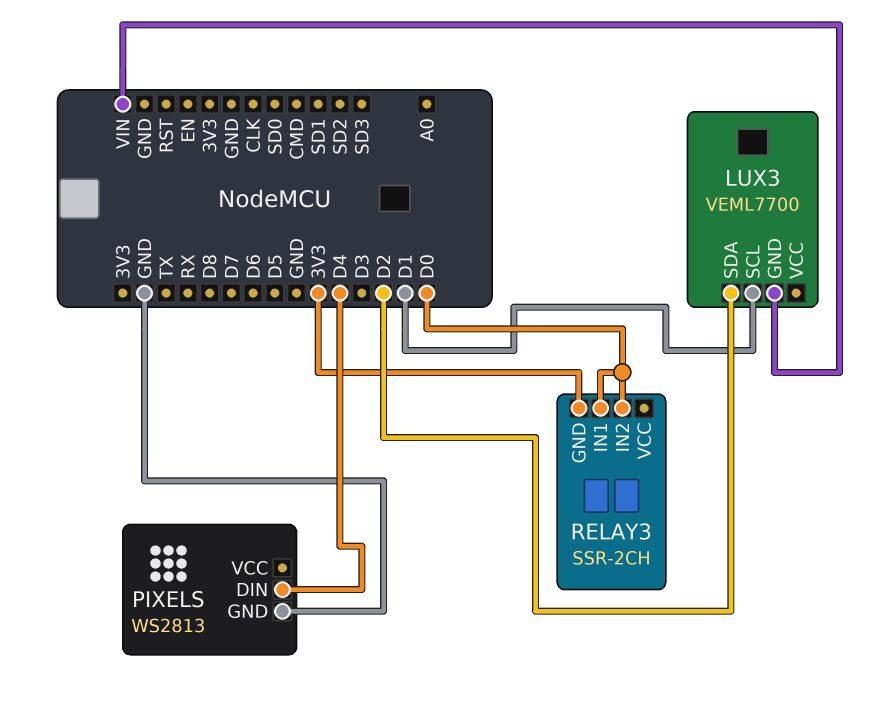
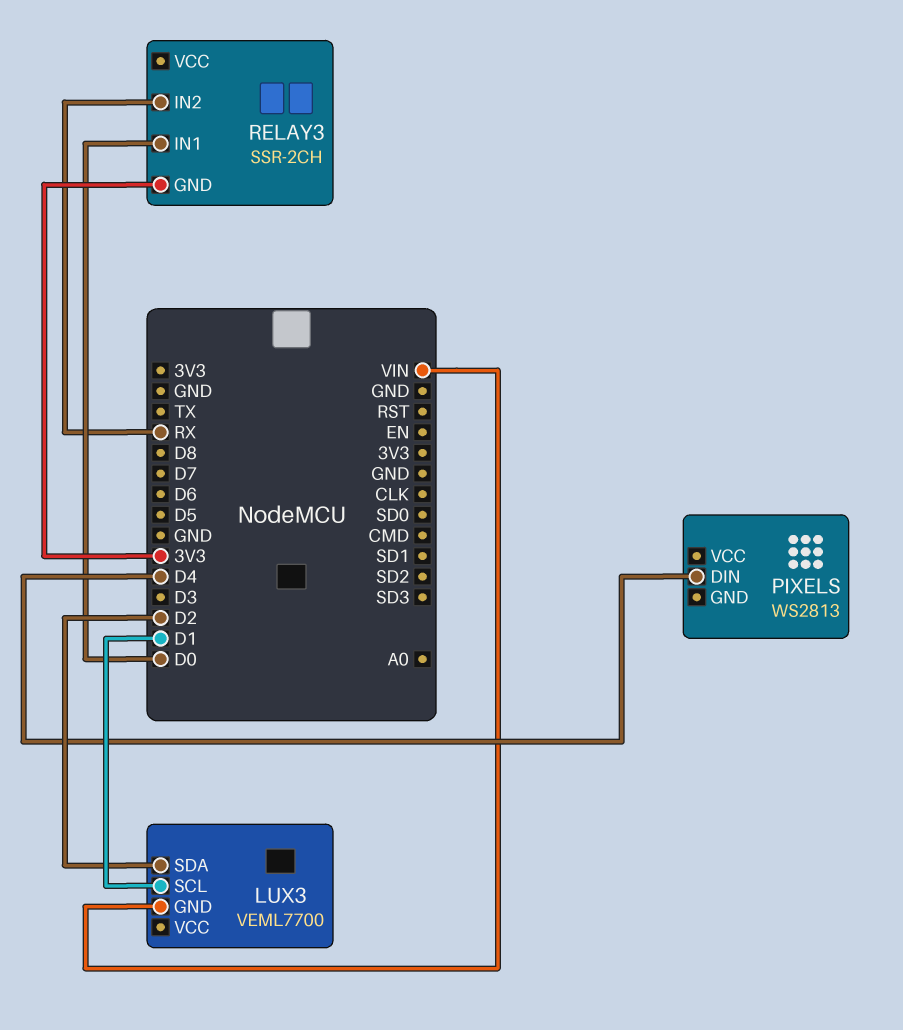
PIXELS pin GND: GND -> none
RELAY3 pin IN2: D0 -> RX

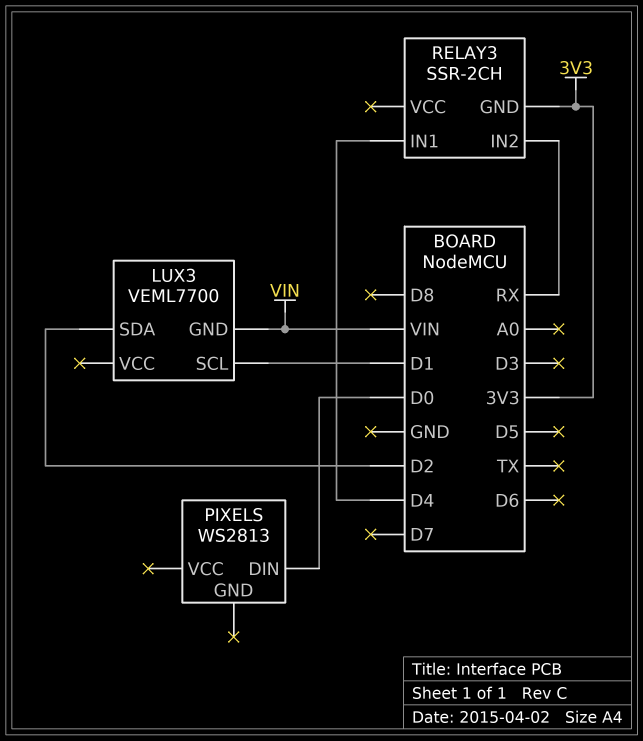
PIXELS pin DIN: D4 -> D0
RELAY3 pin IN1: D0 -> D4

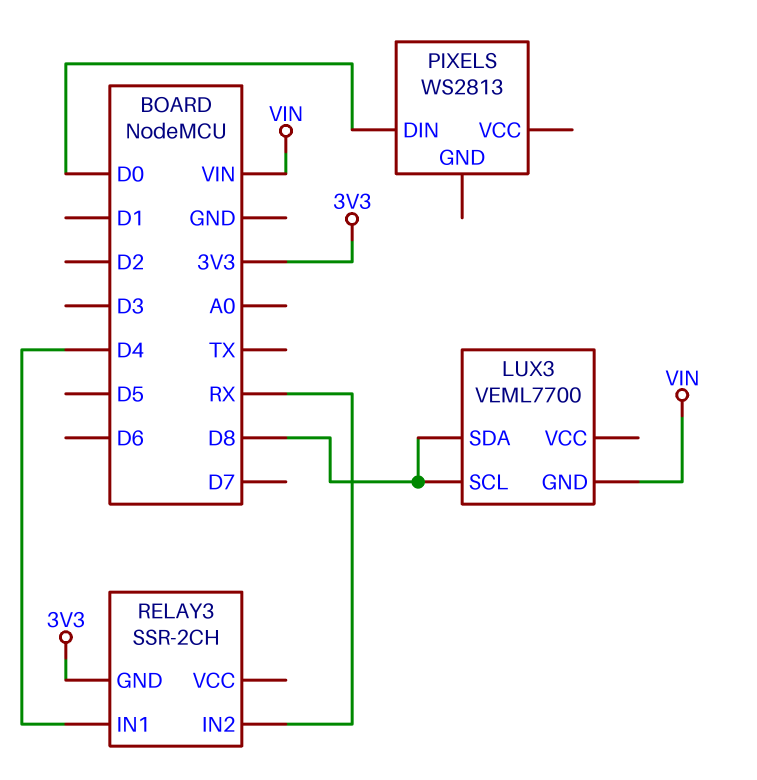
LUX3 pin SCL: D1 -> D8
LUX3 pin SDA: D2 -> D8

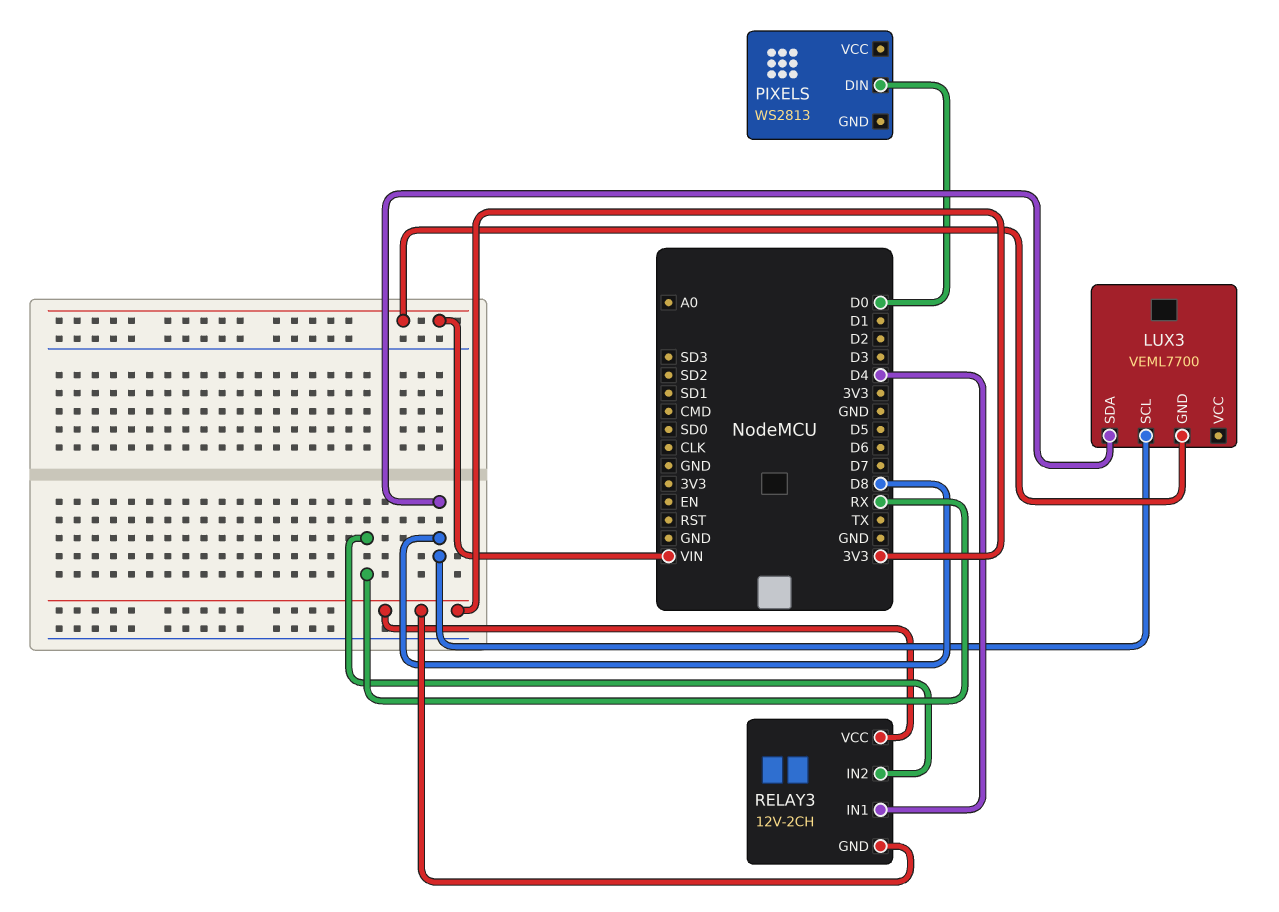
RELAY3: SSR-2CH -> 12V-2CH
RELAY3 pin VCC: none -> 3V3

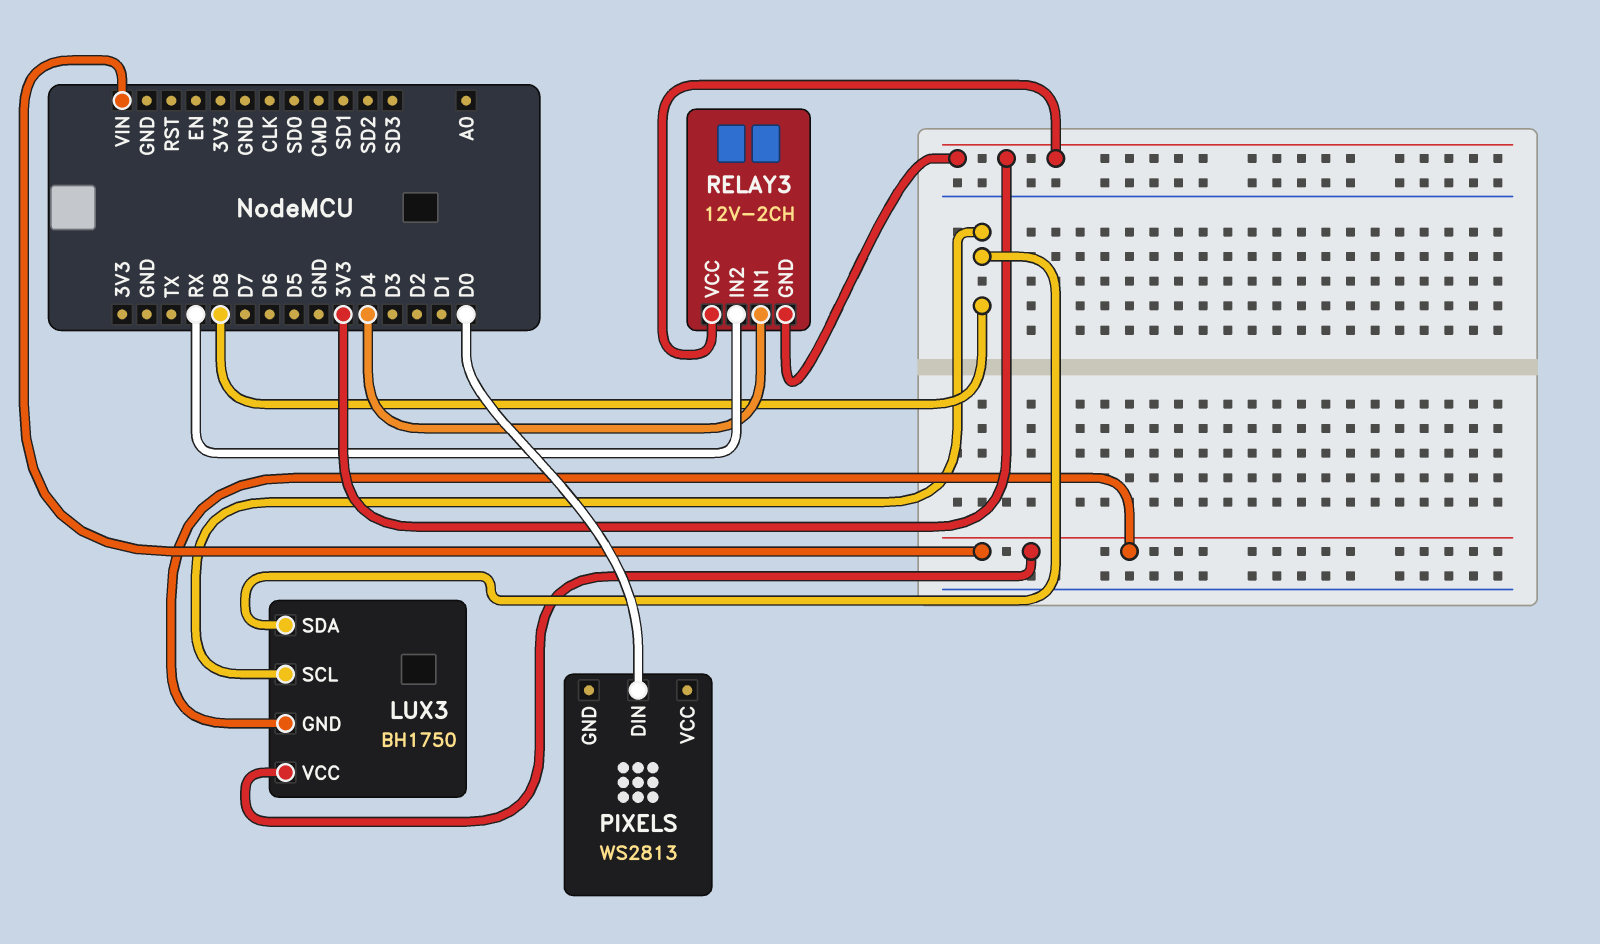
LUX3: VEML7700 -> BH1750
LUX3 pin VCC: none -> VIN

